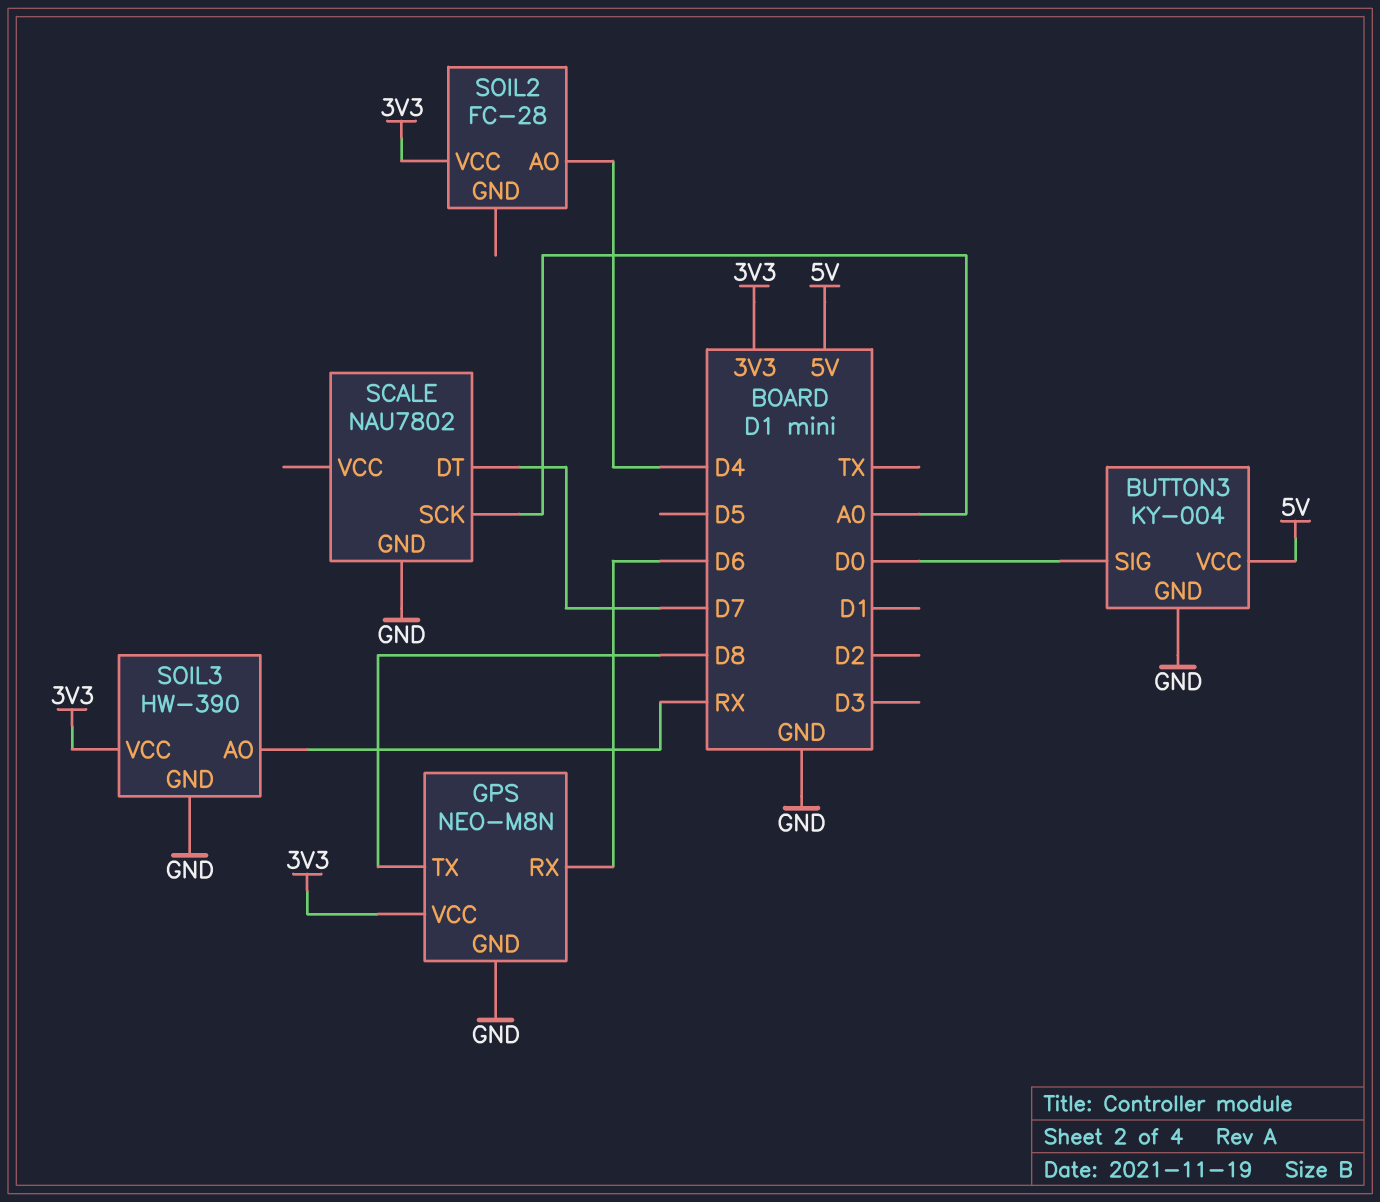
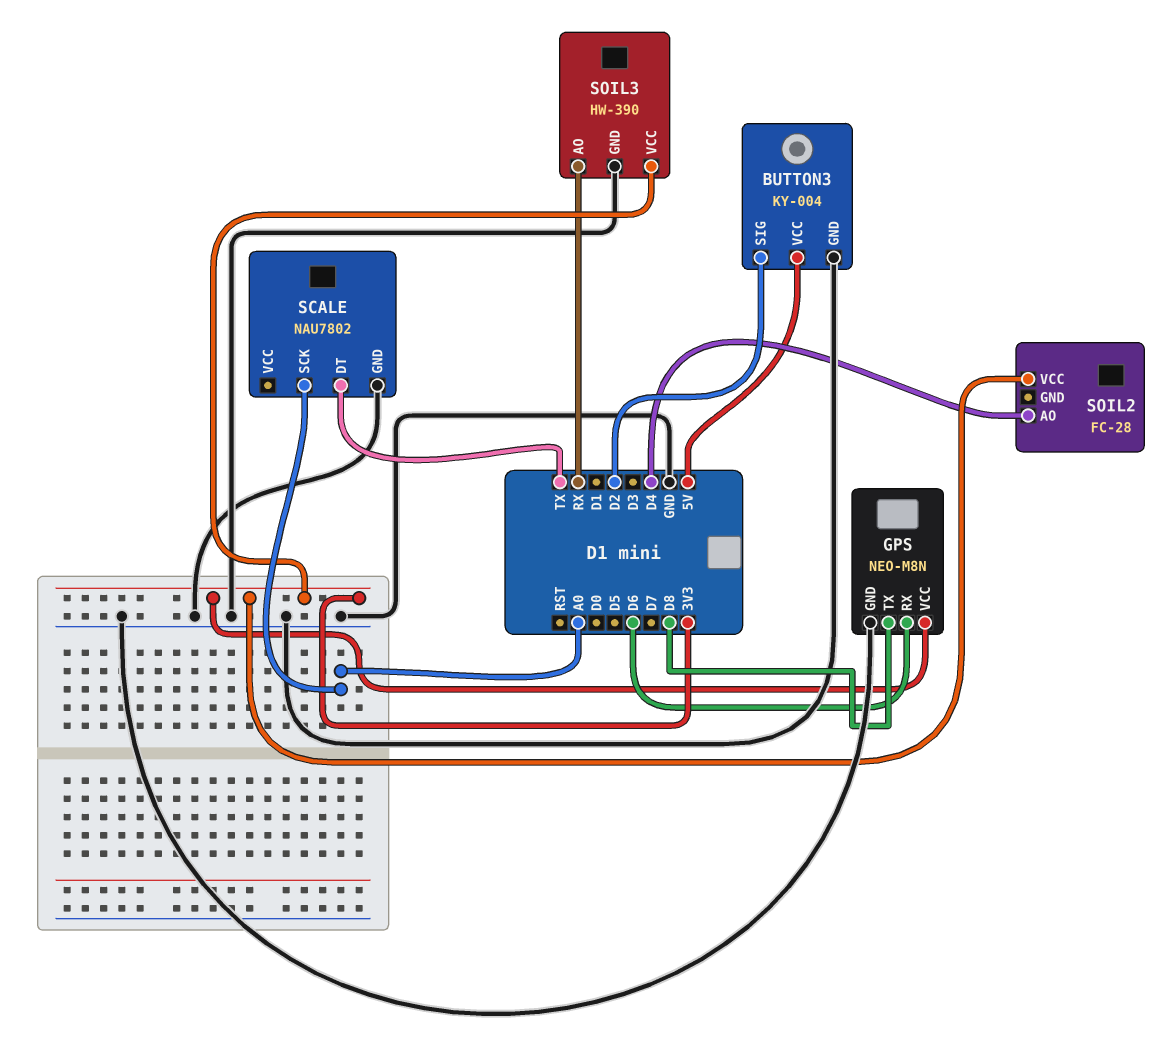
BUTTON3 pin SIG: D0 -> D2
SCALE pin DT: D7 -> TX

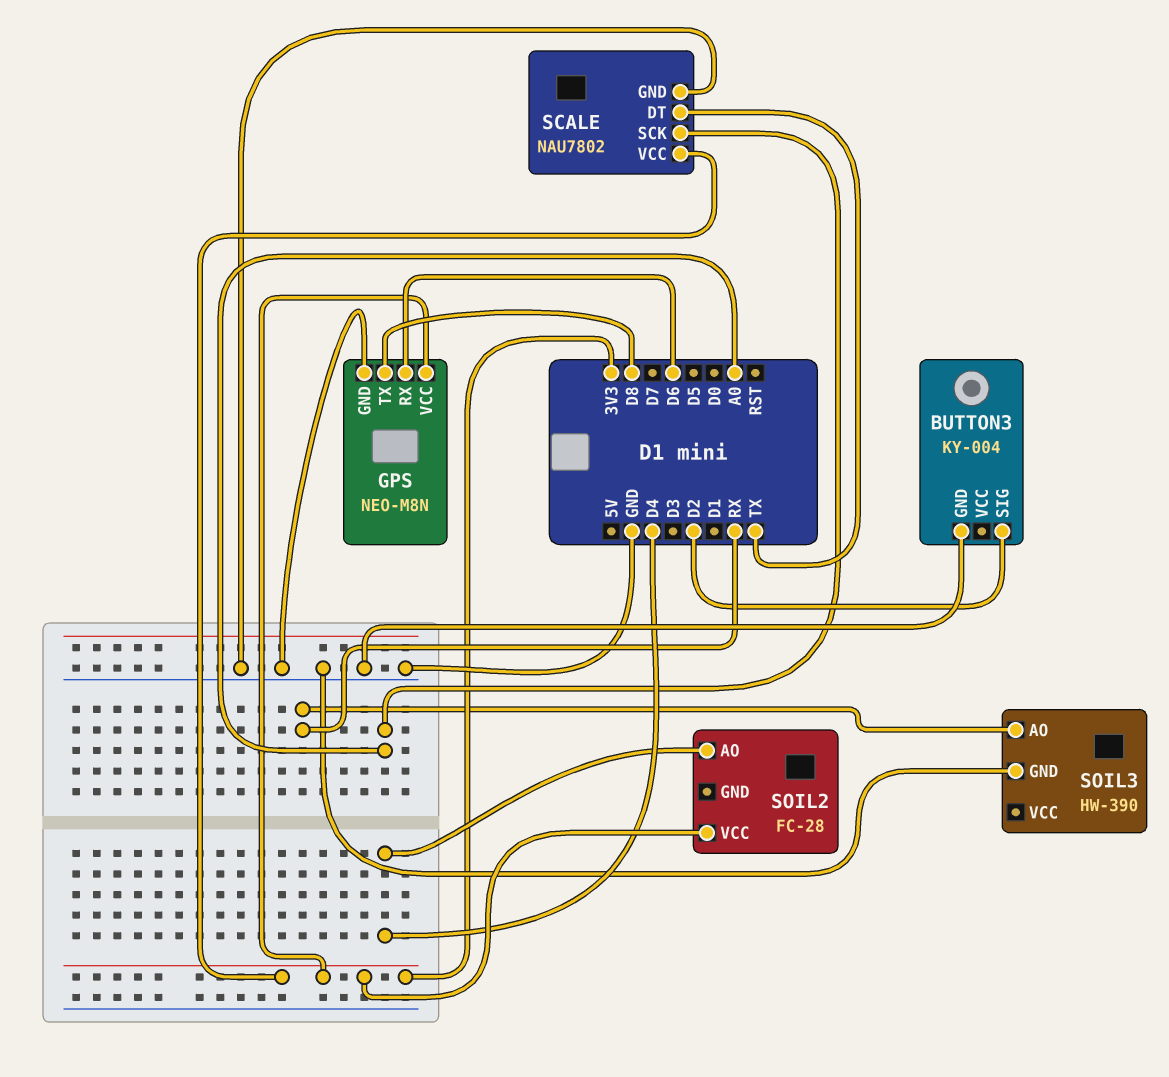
BUTTON3 pin VCC: 5V -> none
SCALE pin VCC: none -> 3V3
SOIL3 pin VCC: 3V3 -> none

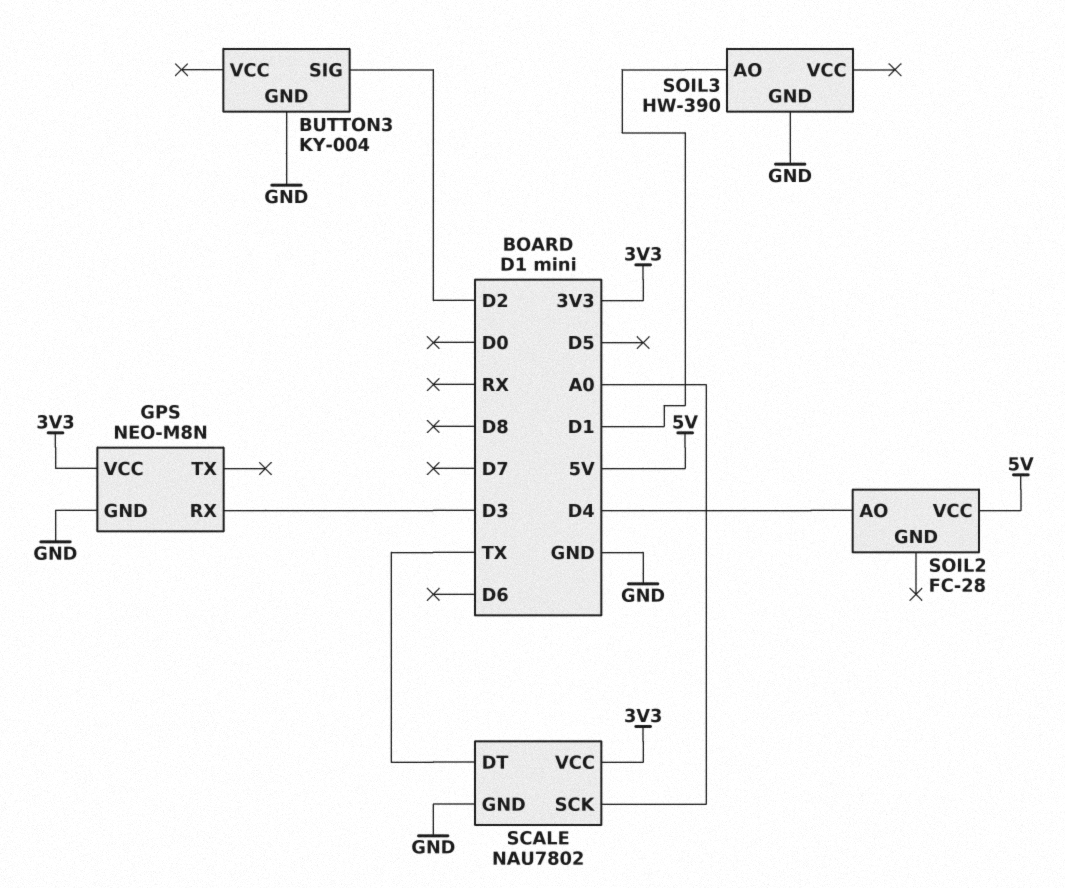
GPS pin RX: D6 -> D3
GPS pin TX: D8 -> none
SOIL2 pin VCC: 3V3 -> 5V
SOIL3 pin AO: RX -> D1

